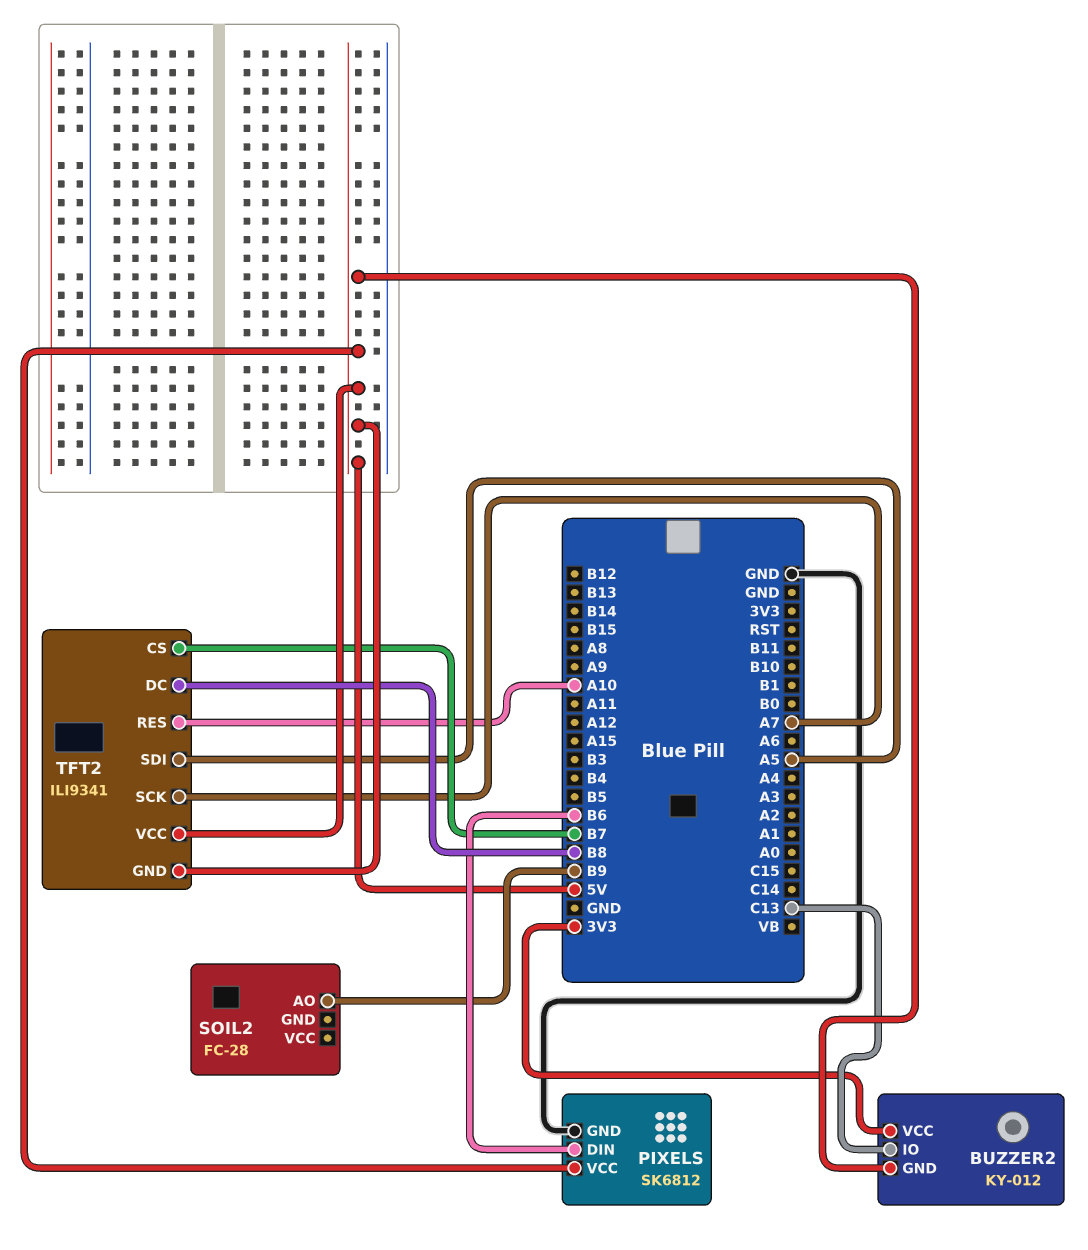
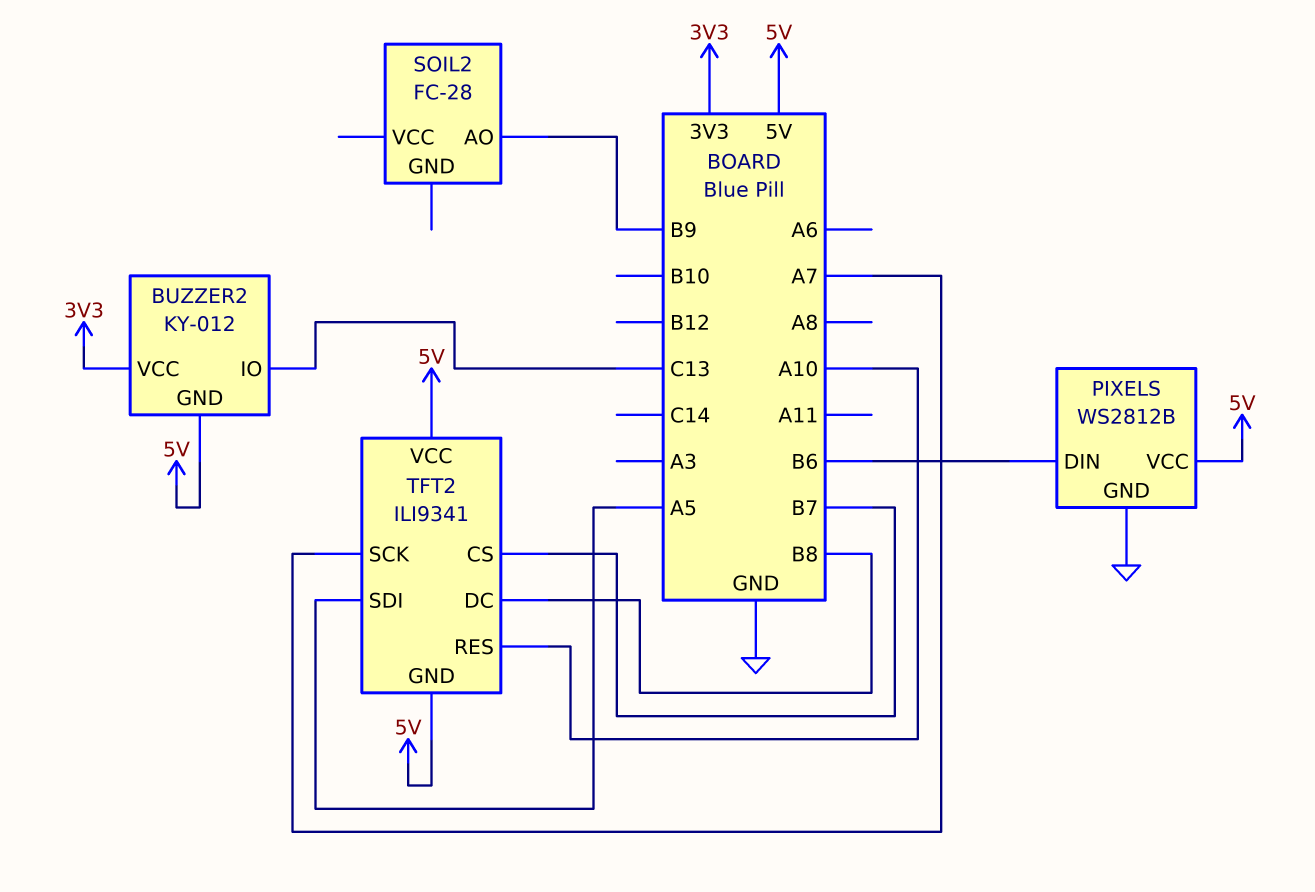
PIXELS: SK6812 -> WS2812B

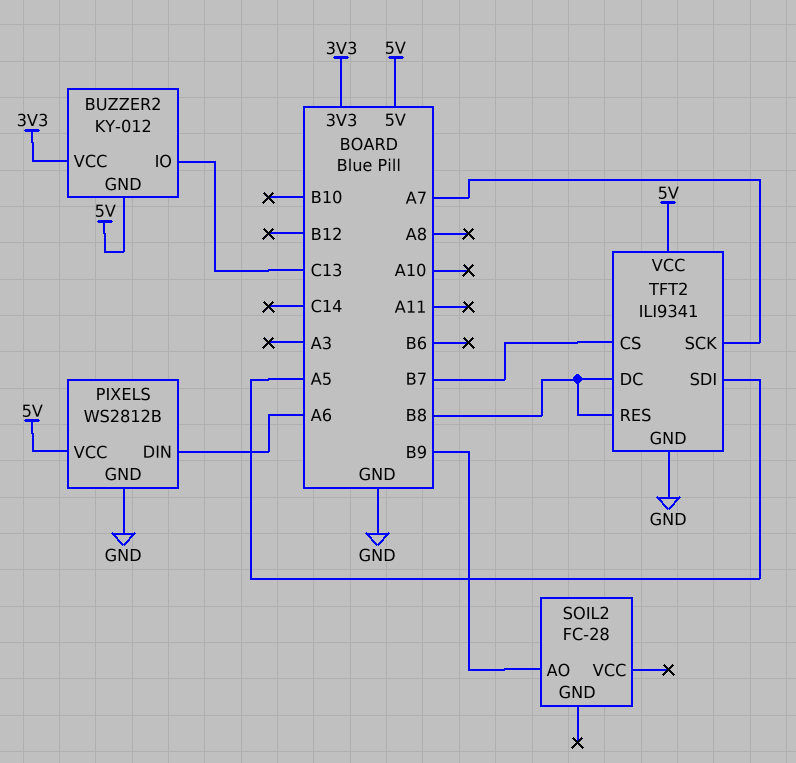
PIXELS pin DIN: B6 -> A6
TFT2 pin GND: 5V -> GND
TFT2 pin RES: A10 -> B8

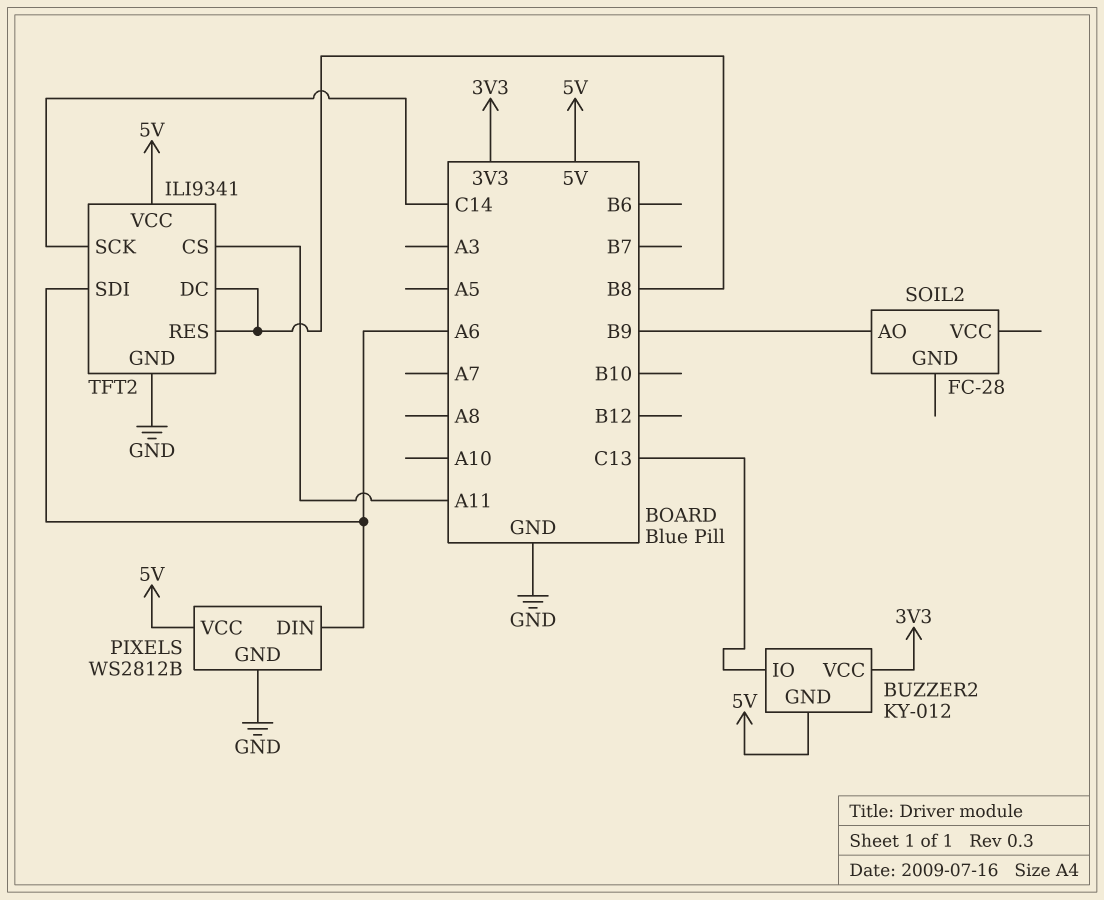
TFT2 pin CS: B7 -> A11
TFT2 pin SCK: A7 -> C14
TFT2 pin SDI: A5 -> A6

